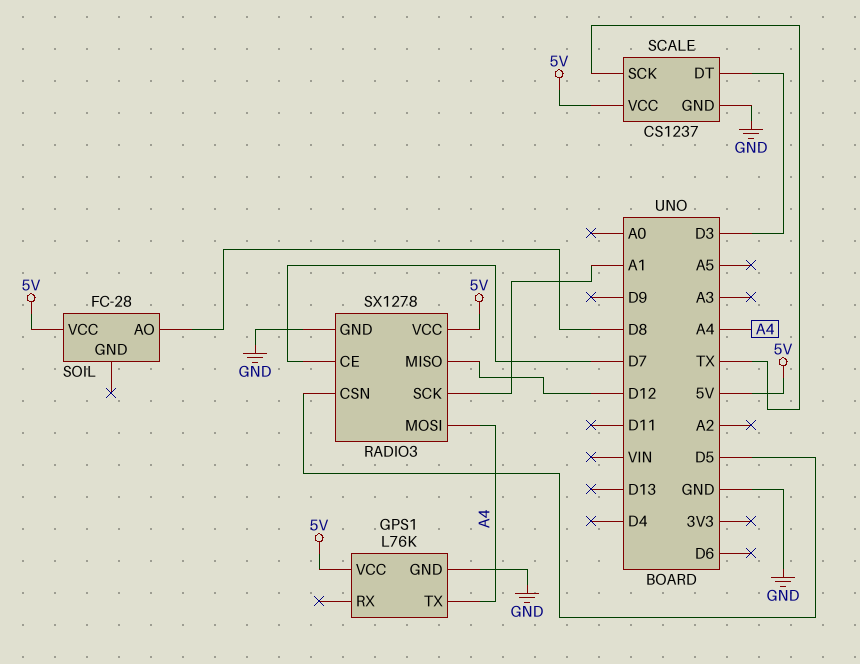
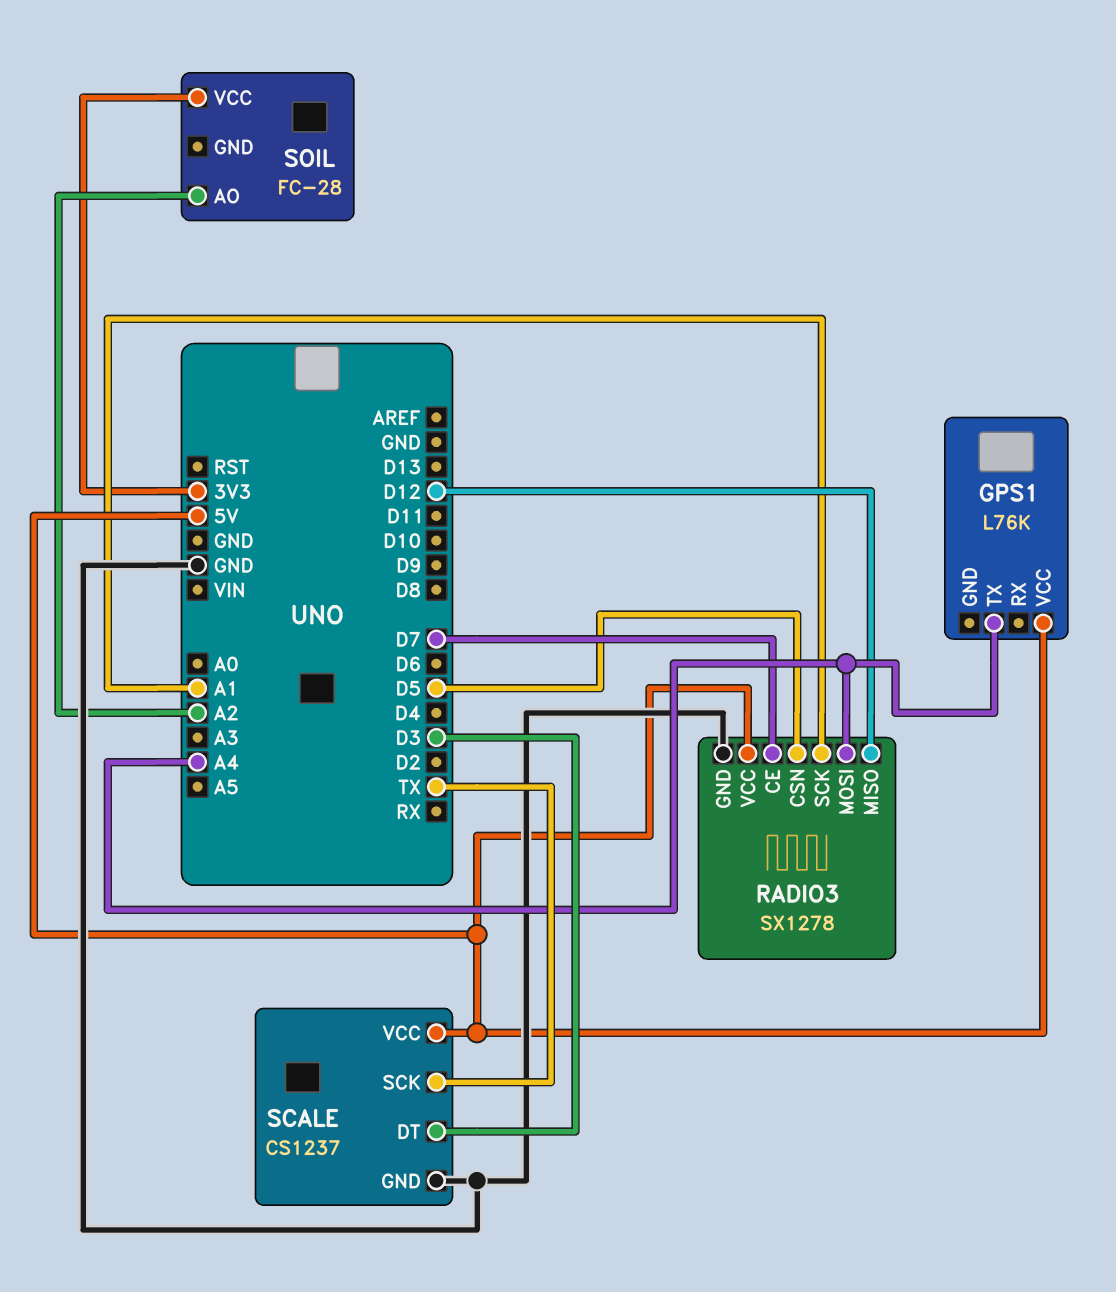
GPS1 pin GND: GND -> none
SOIL pin AO: D8 -> A2
SOIL pin VCC: 5V -> 3V3

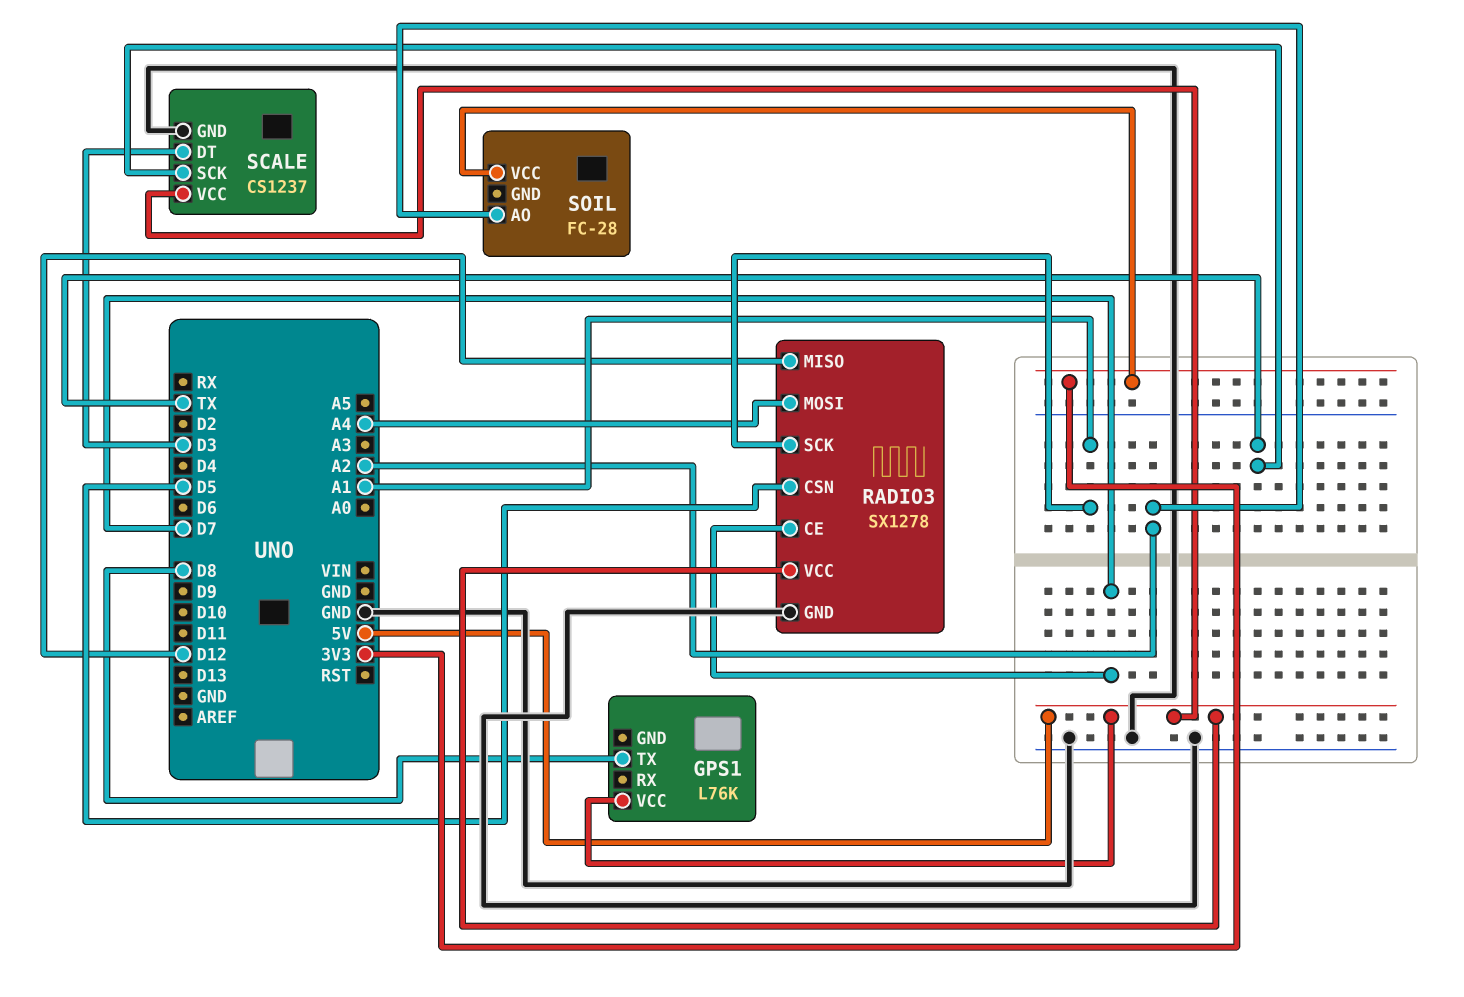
GPS1 pin TX: A4 -> D8

